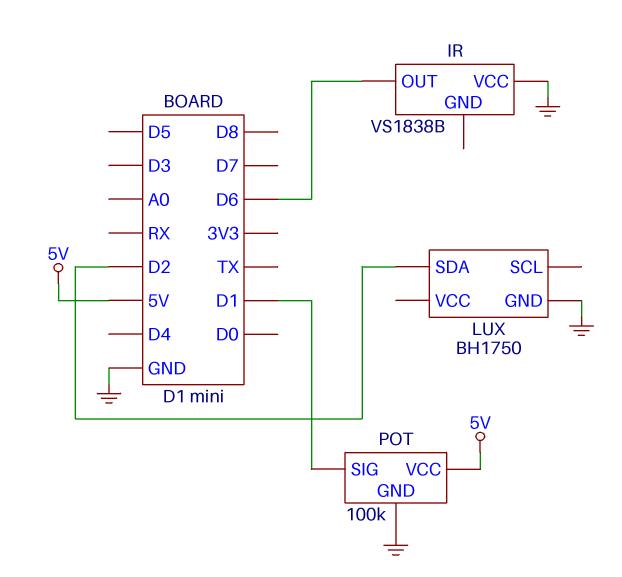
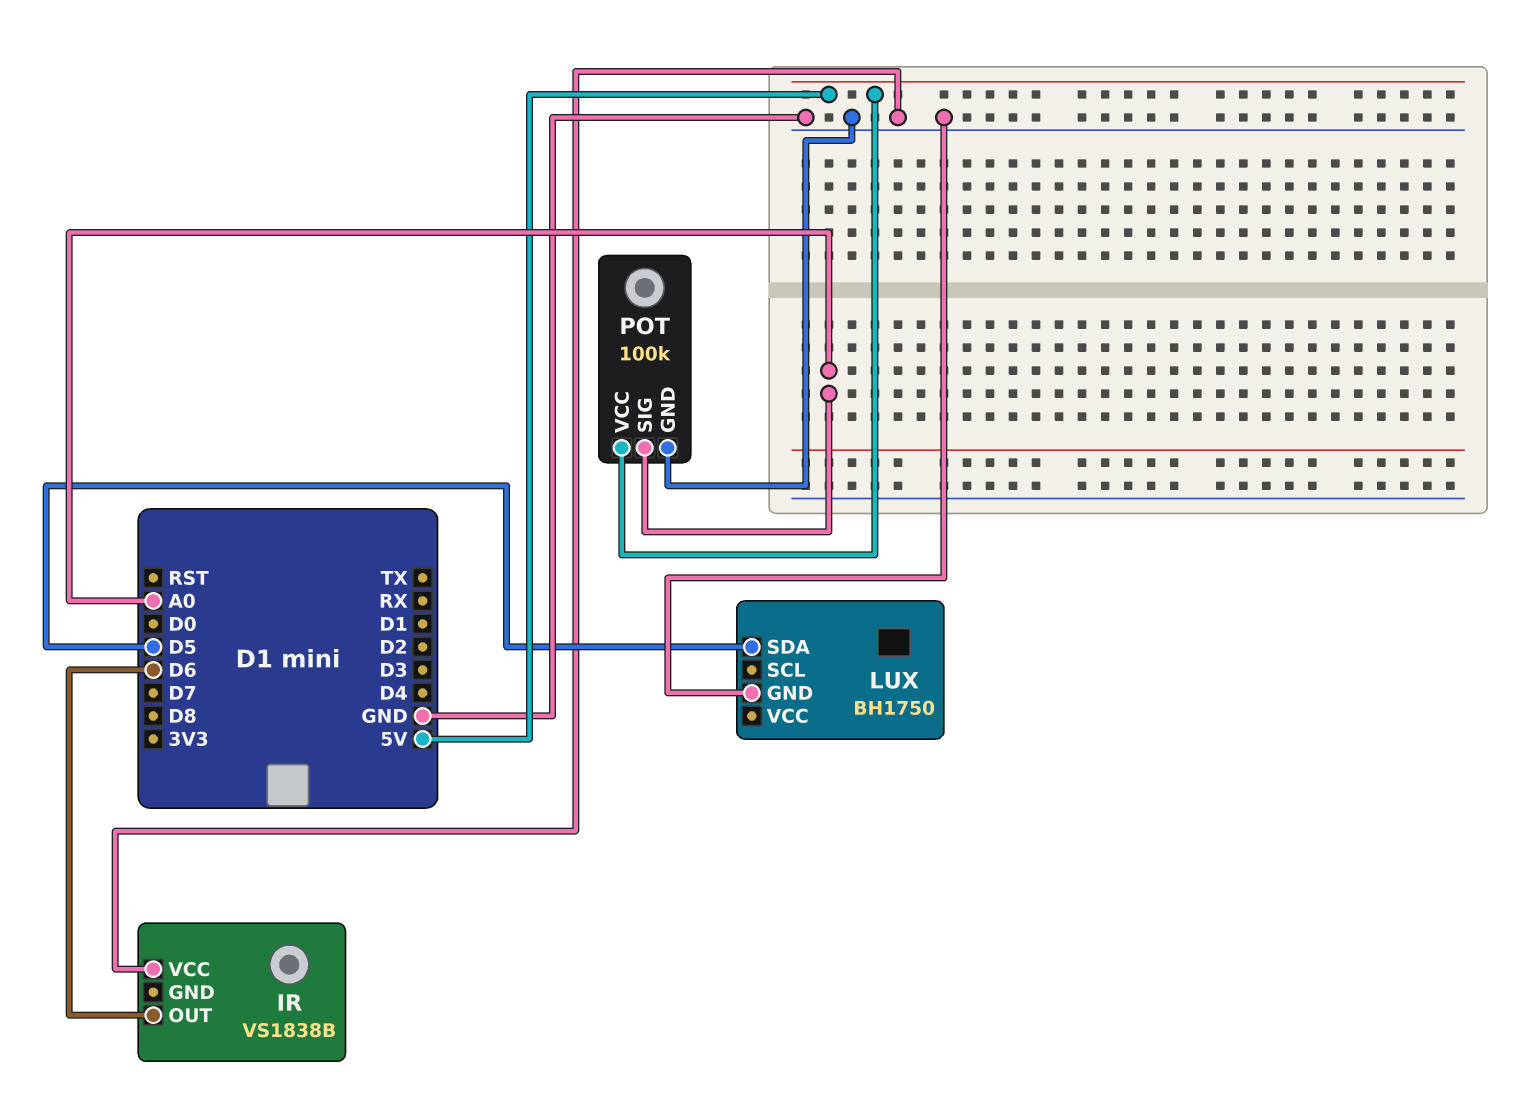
LUX pin SDA: D2 -> D5
POT pin SIG: D1 -> A0

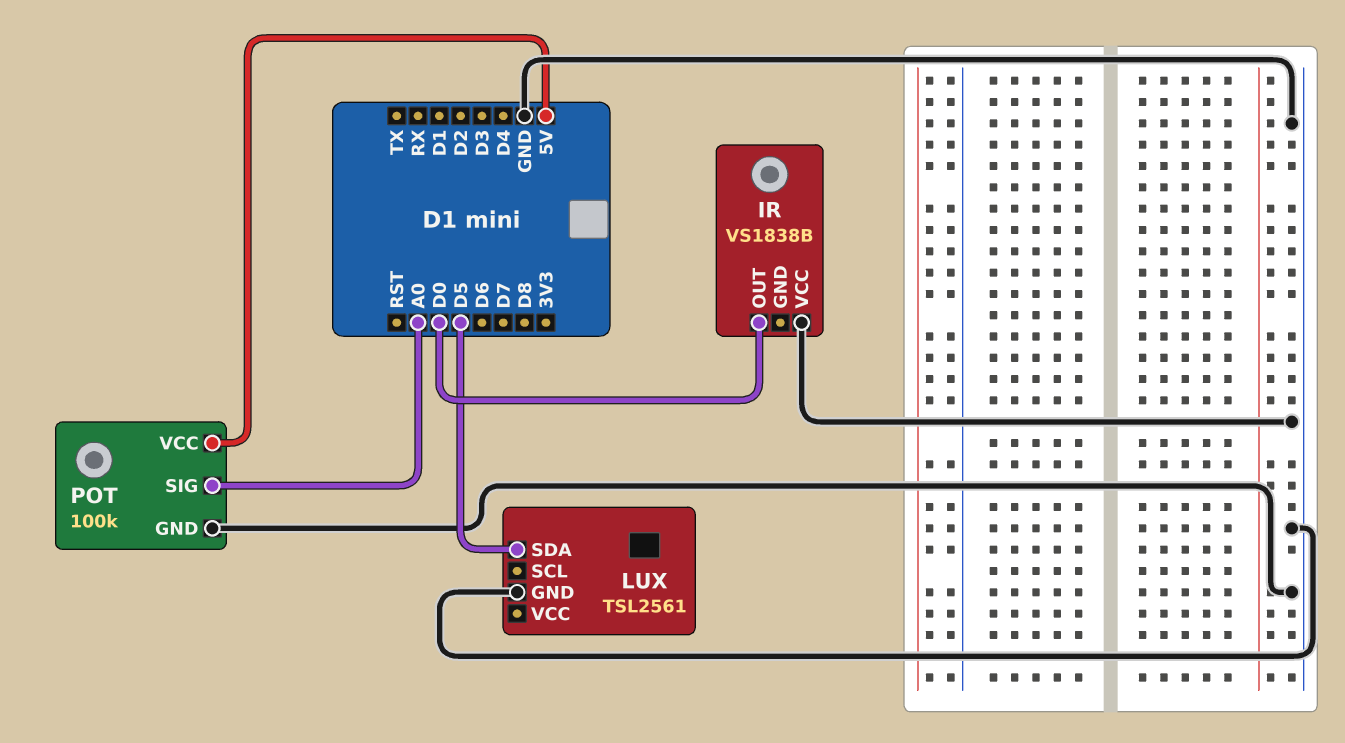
IR pin OUT: D6 -> D0
LUX: BH1750 -> TSL2561

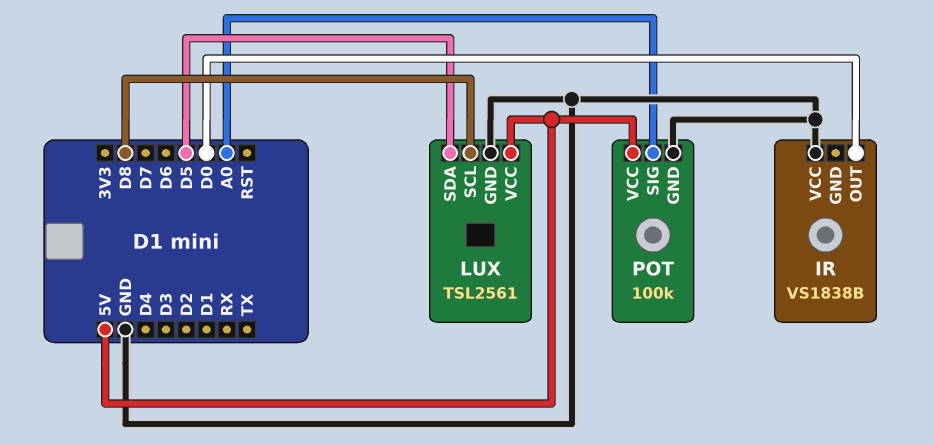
LUX pin SCL: none -> D8
LUX pin VCC: none -> 5V

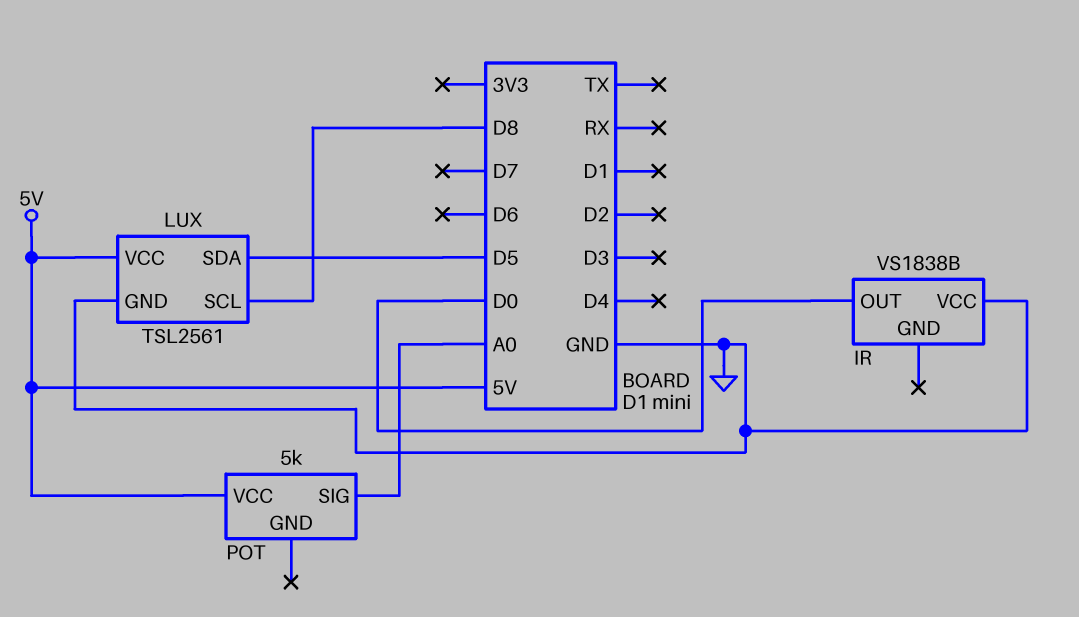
POT: 100k -> 5k
POT pin GND: GND -> none

